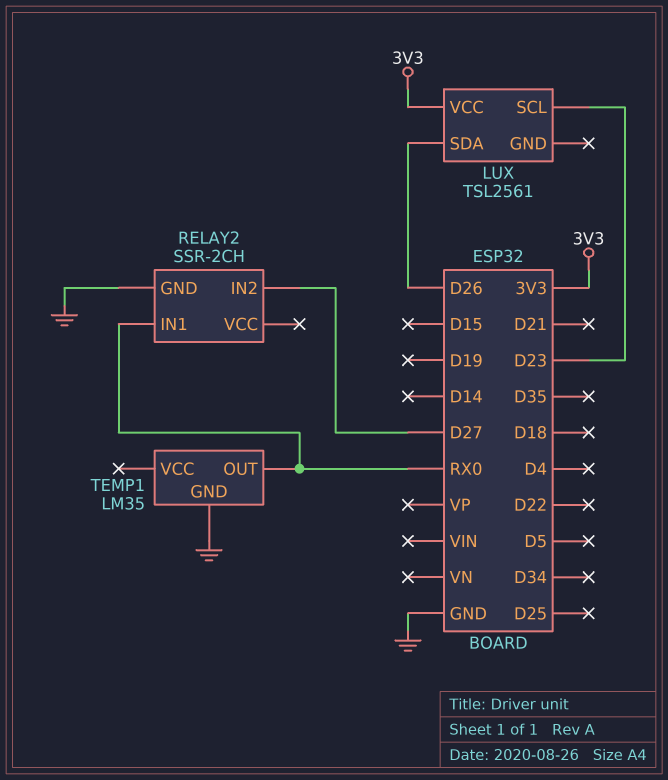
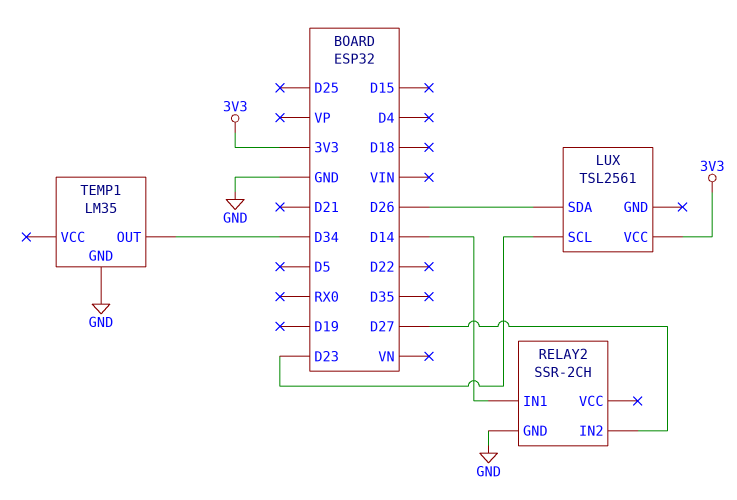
RELAY2 pin IN1: RX0 -> D14
TEMP1 pin OUT: RX0 -> D34

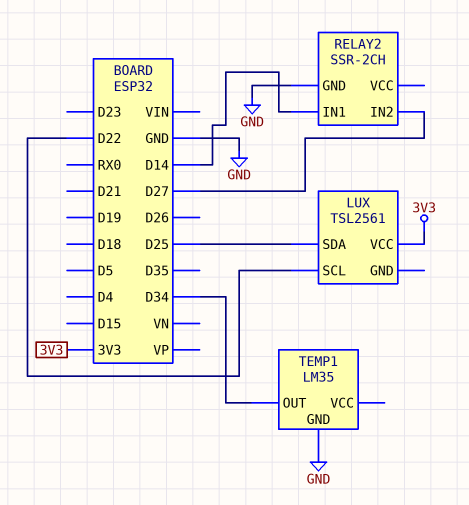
LUX pin SCL: D23 -> D22
LUX pin SDA: D26 -> D25

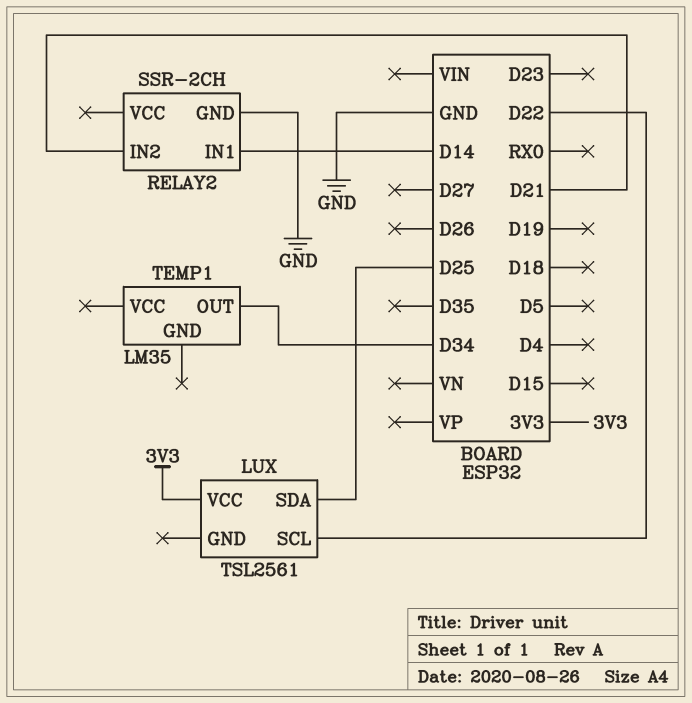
RELAY2 pin IN2: D27 -> D21
TEMP1 pin GND: GND -> none

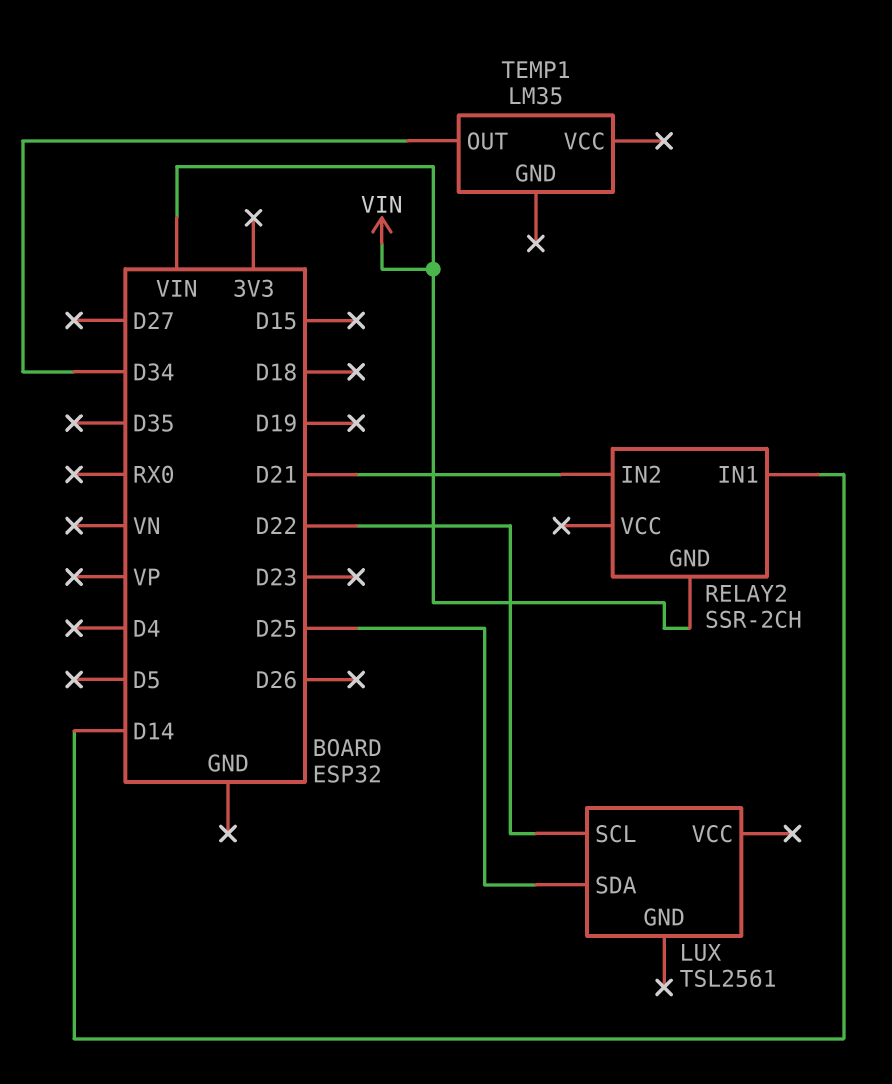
LUX pin VCC: 3V3 -> none
RELAY2 pin GND: GND -> VIN

